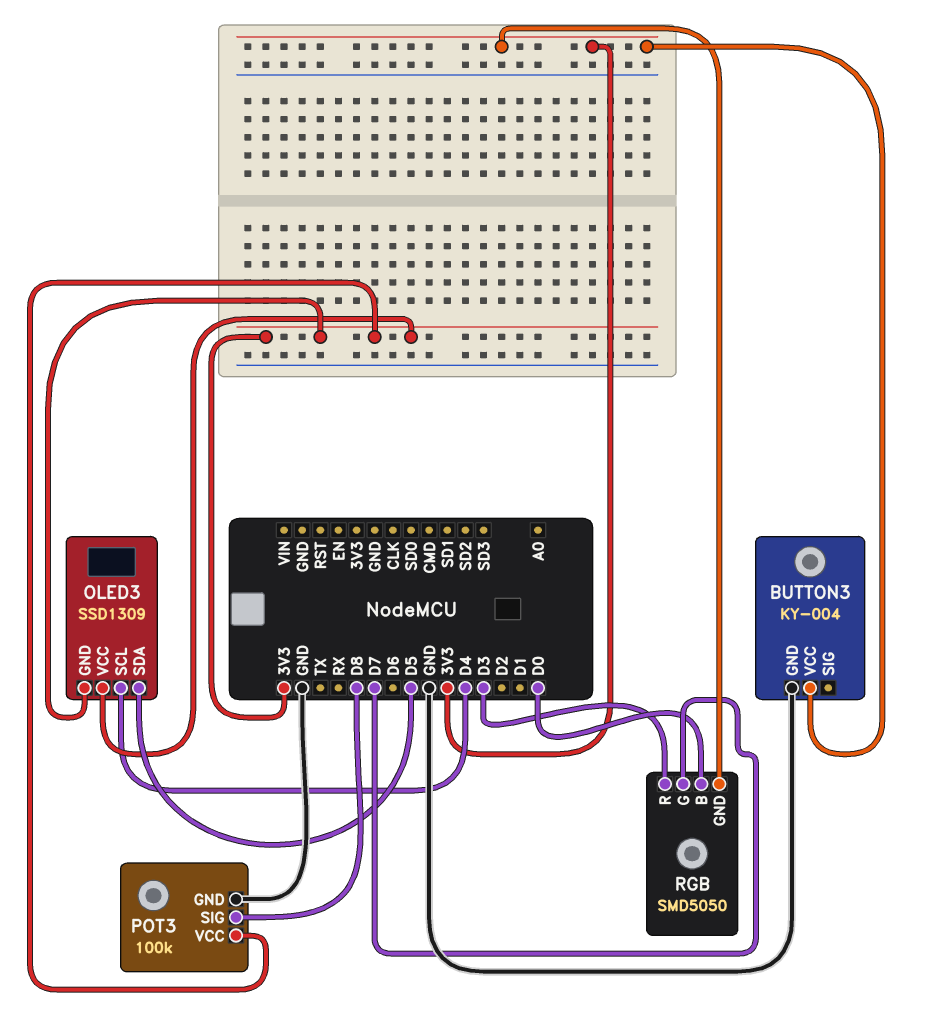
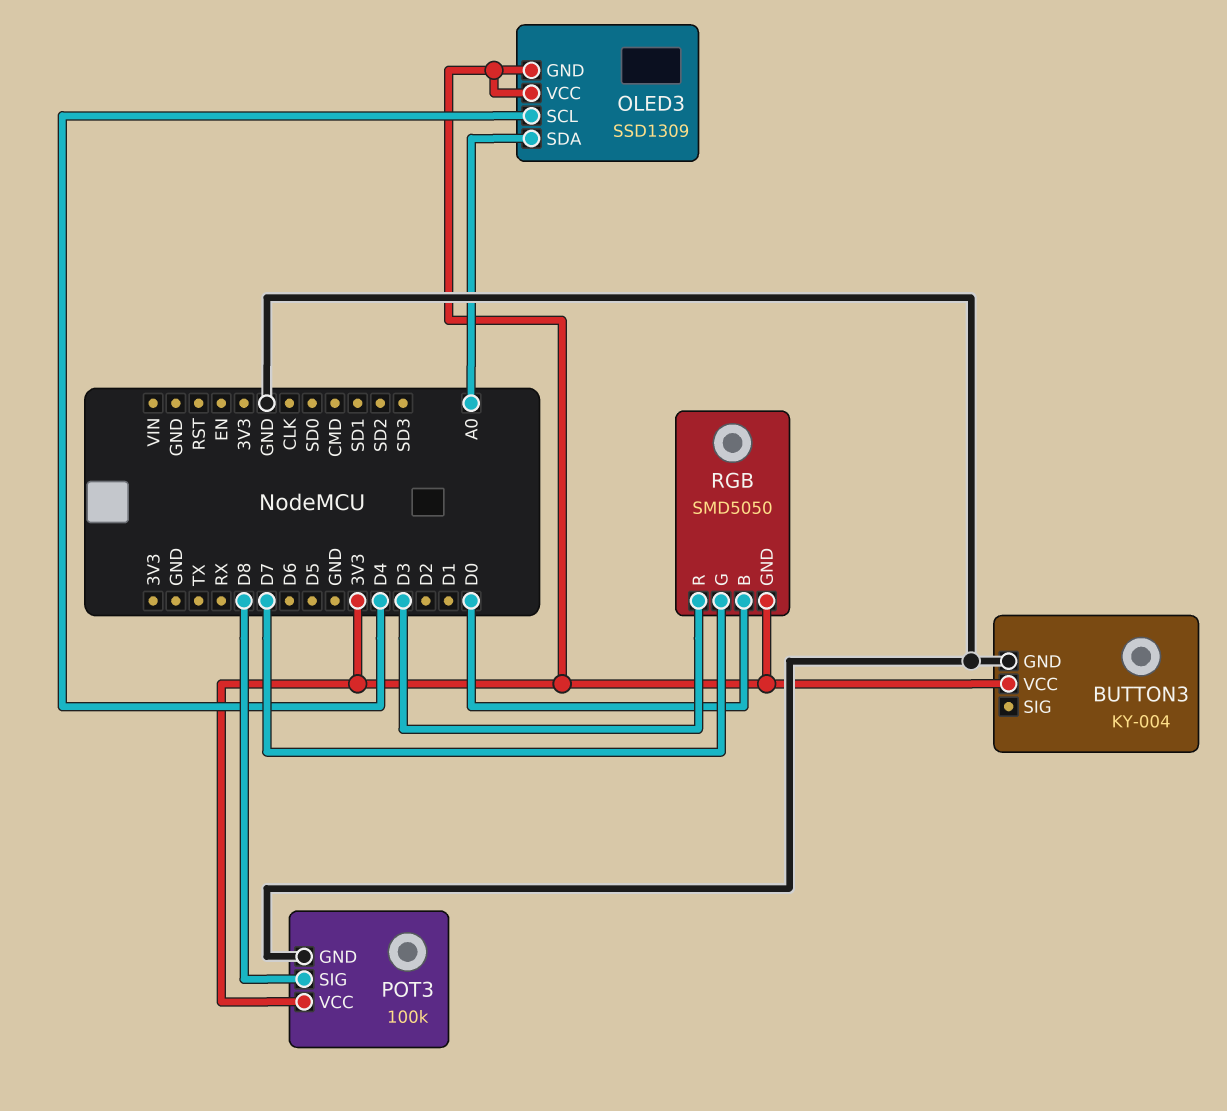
OLED3 pin SDA: D5 -> A0

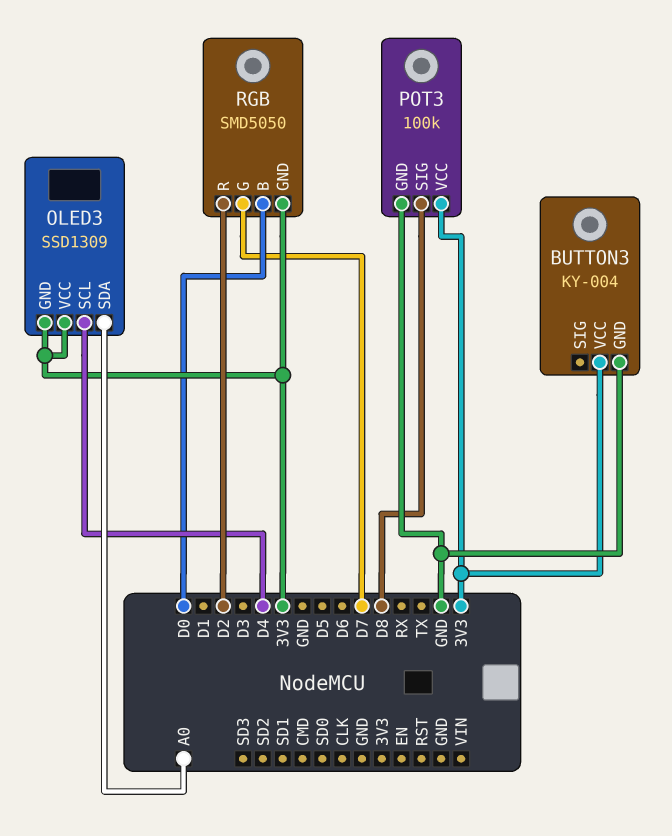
RGB pin R: D3 -> D2

